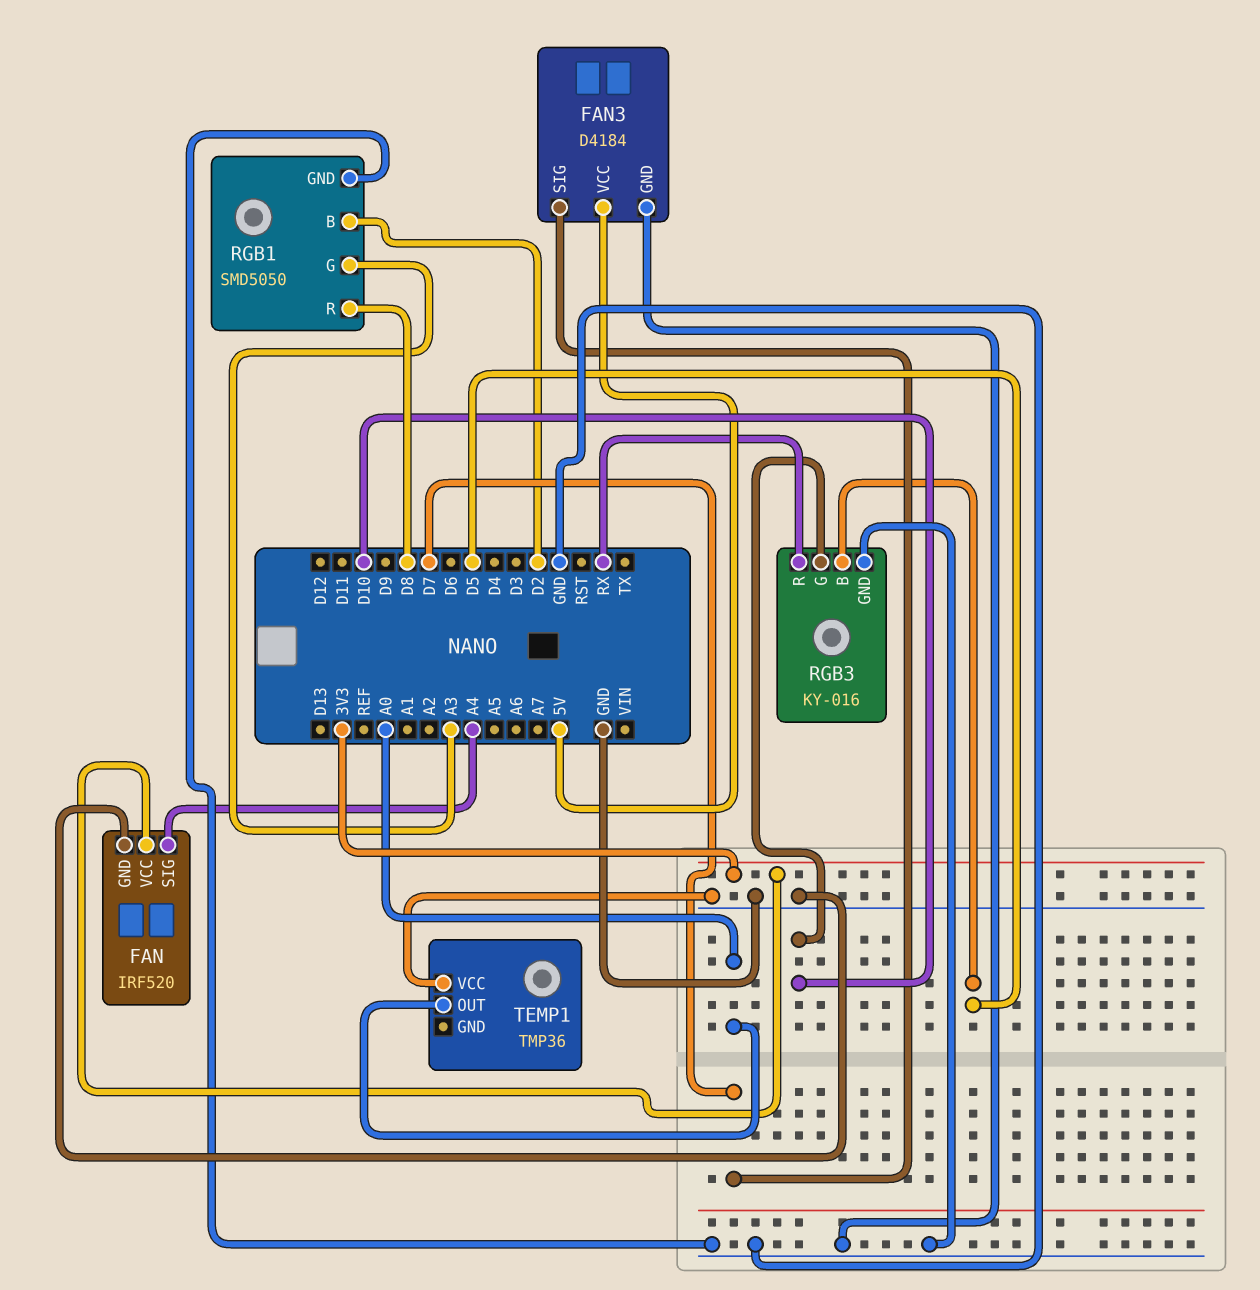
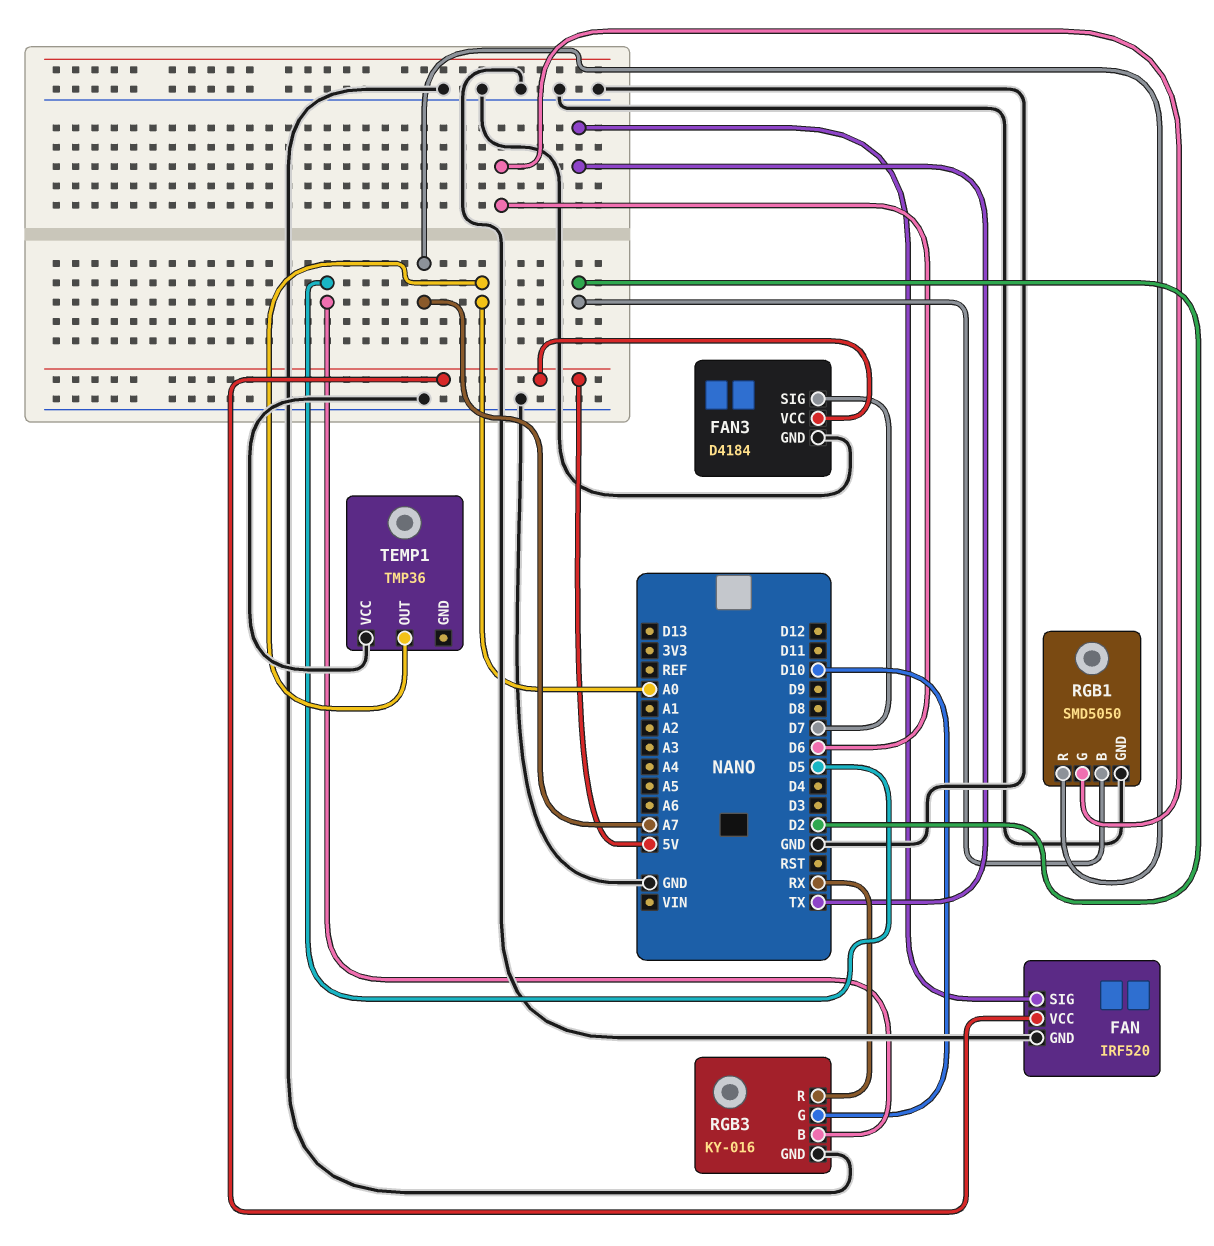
FAN pin SIG: A4 -> TX
FAN pin VCC: 3V3 -> 5V
RGB1 pin G: A3 -> D6
RGB1 pin R: D8 -> A7

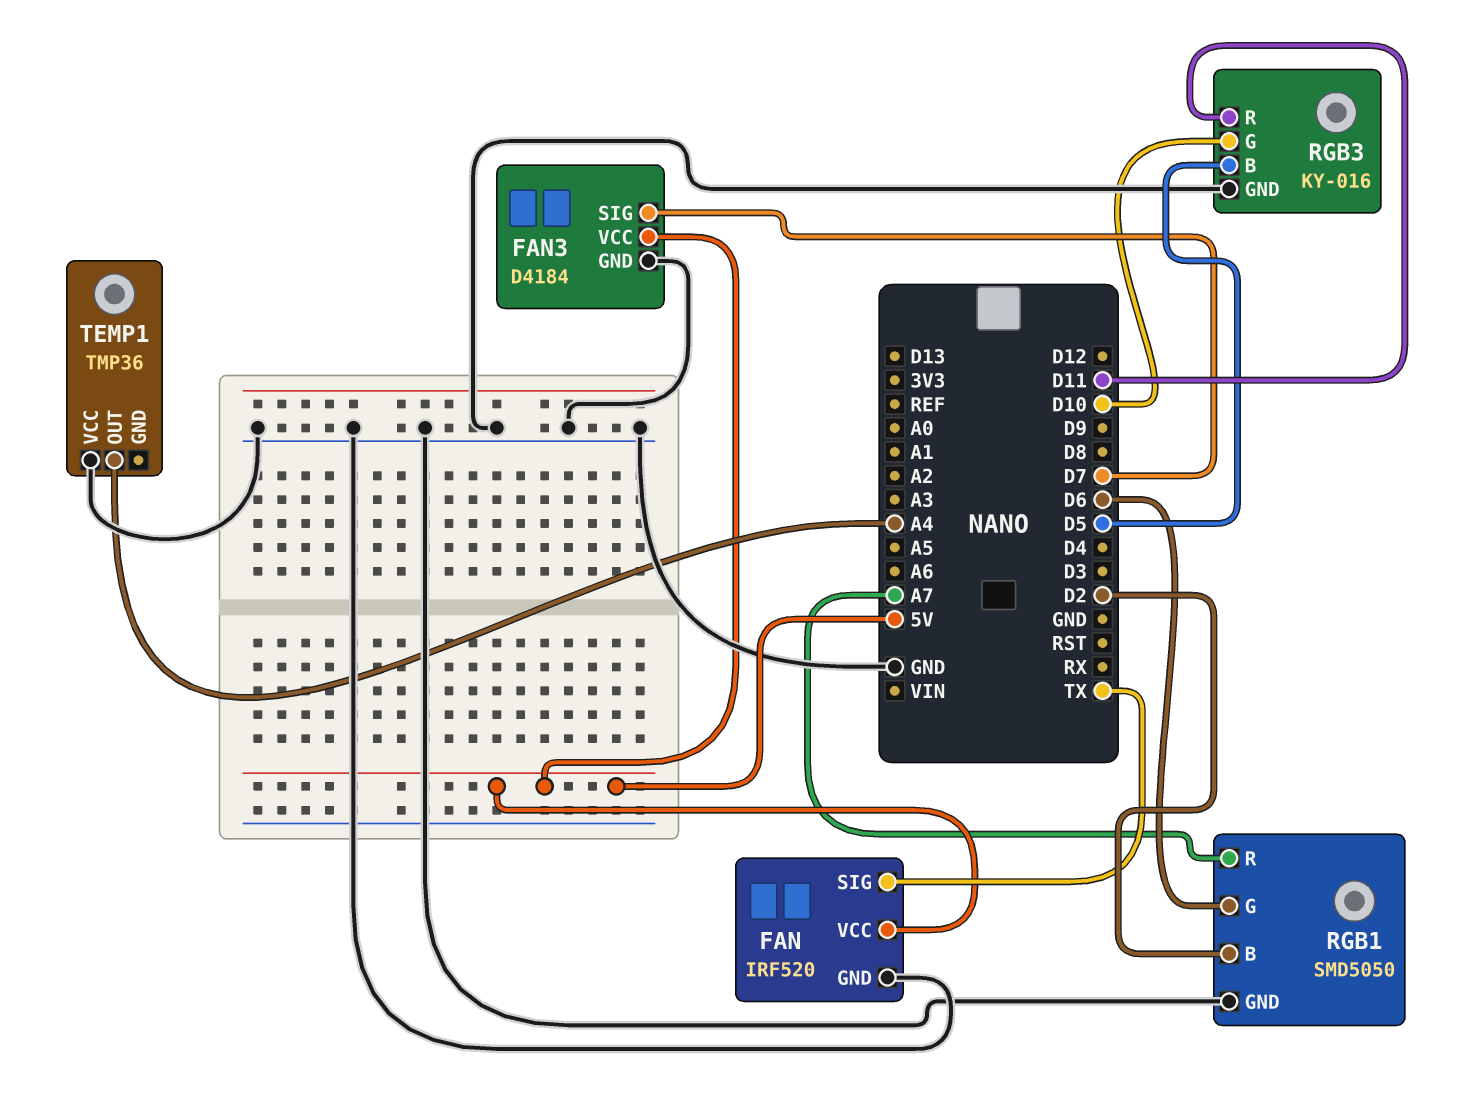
RGB3 pin R: RX -> D11
TEMP1 pin OUT: A0 -> A4

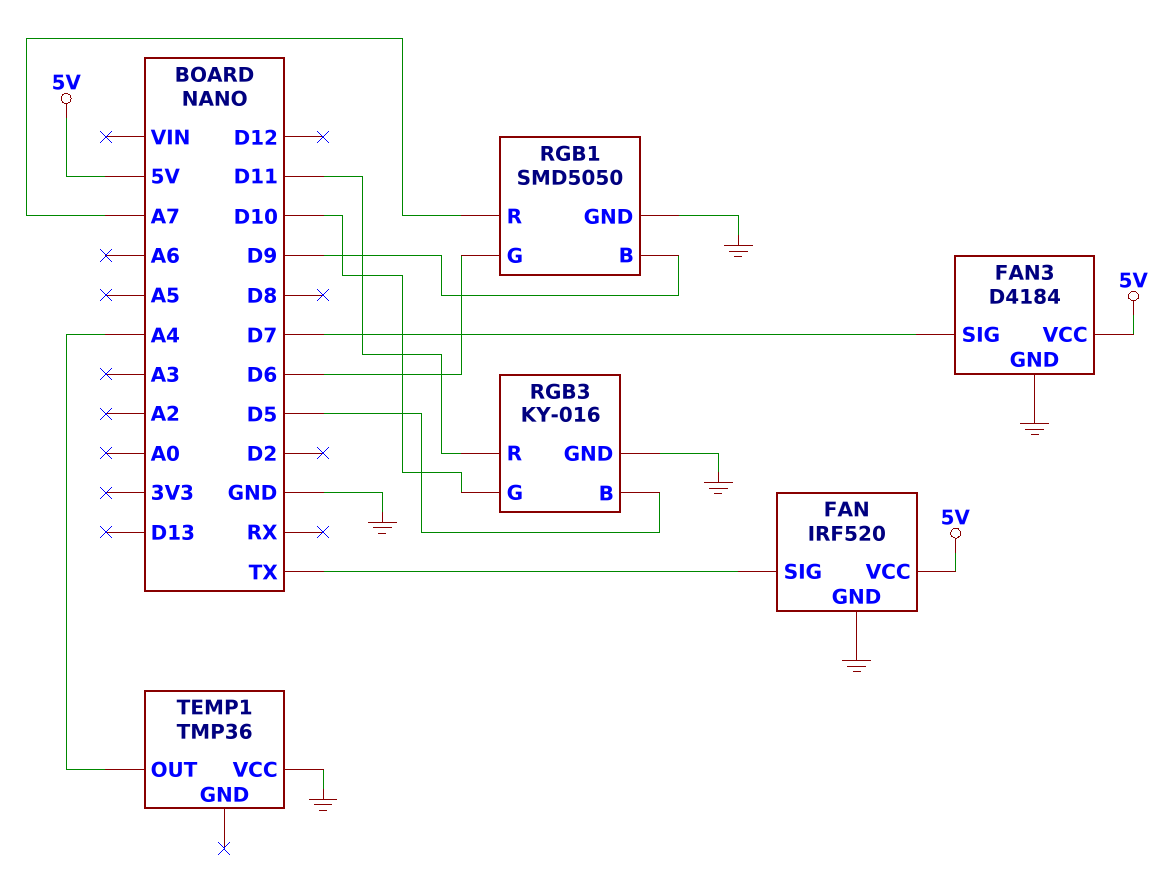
RGB1 pin B: D2 -> D9

